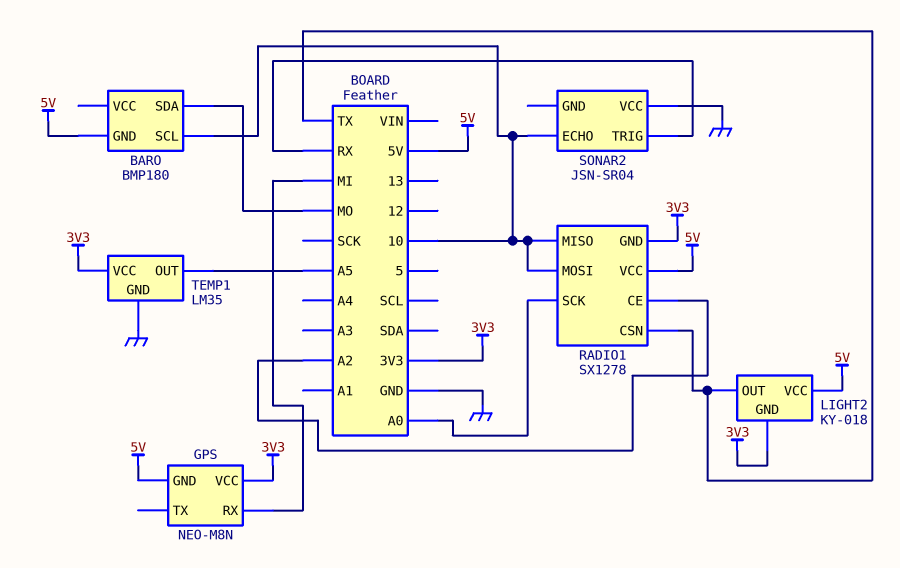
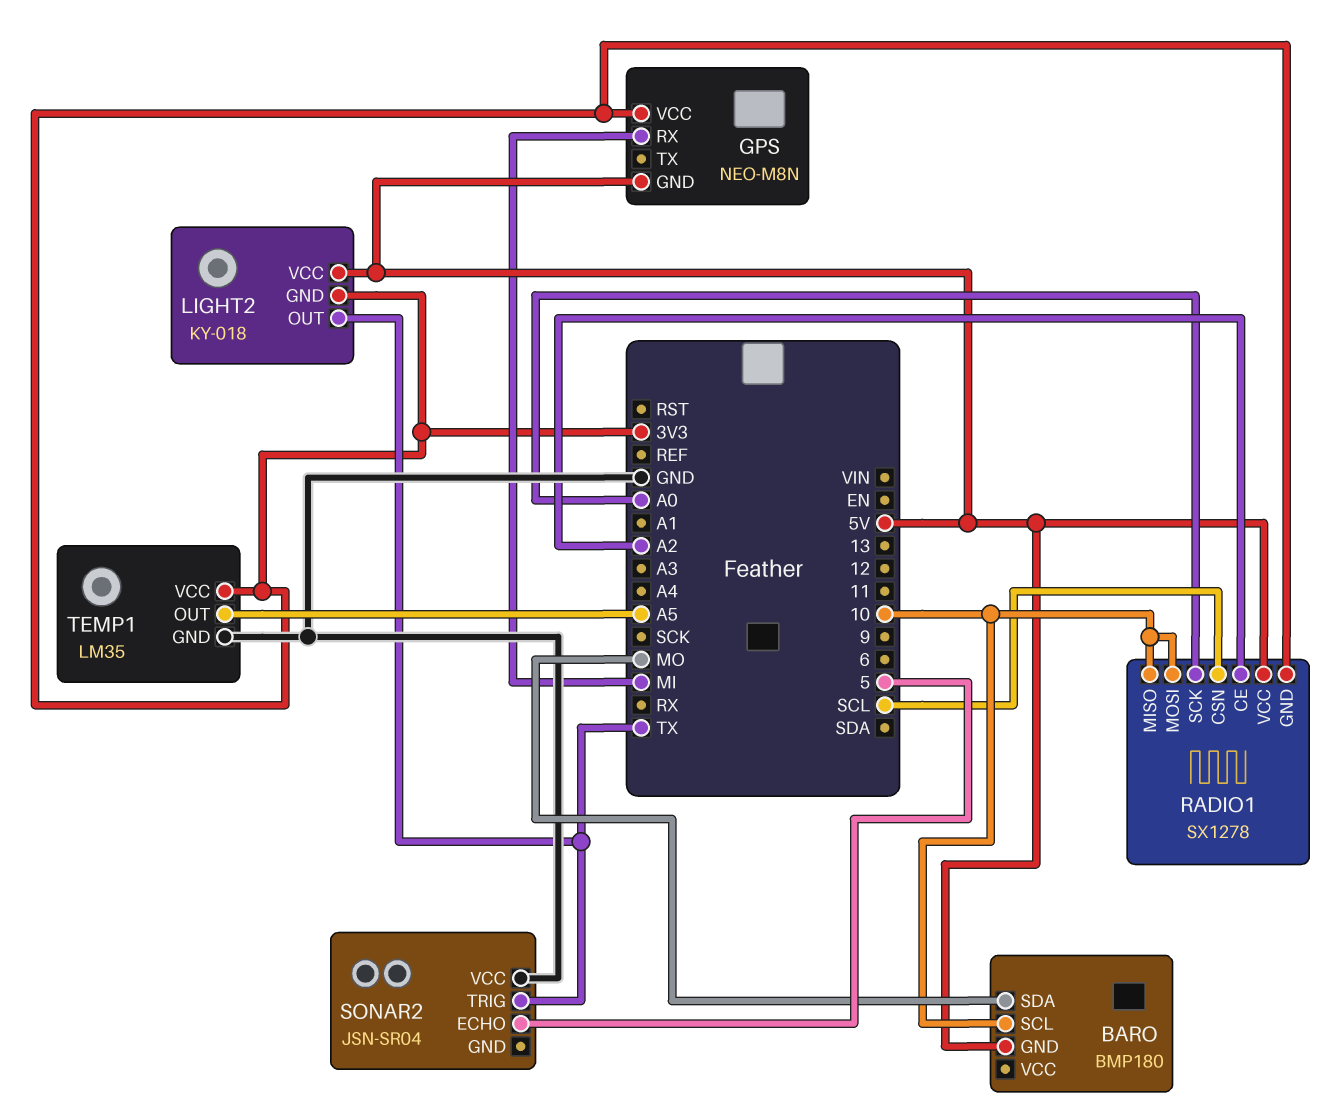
RADIO1 pin CSN: TX -> SCL
SONAR2 pin ECHO: 10 -> 5
SONAR2 pin TRIG: RX -> TX

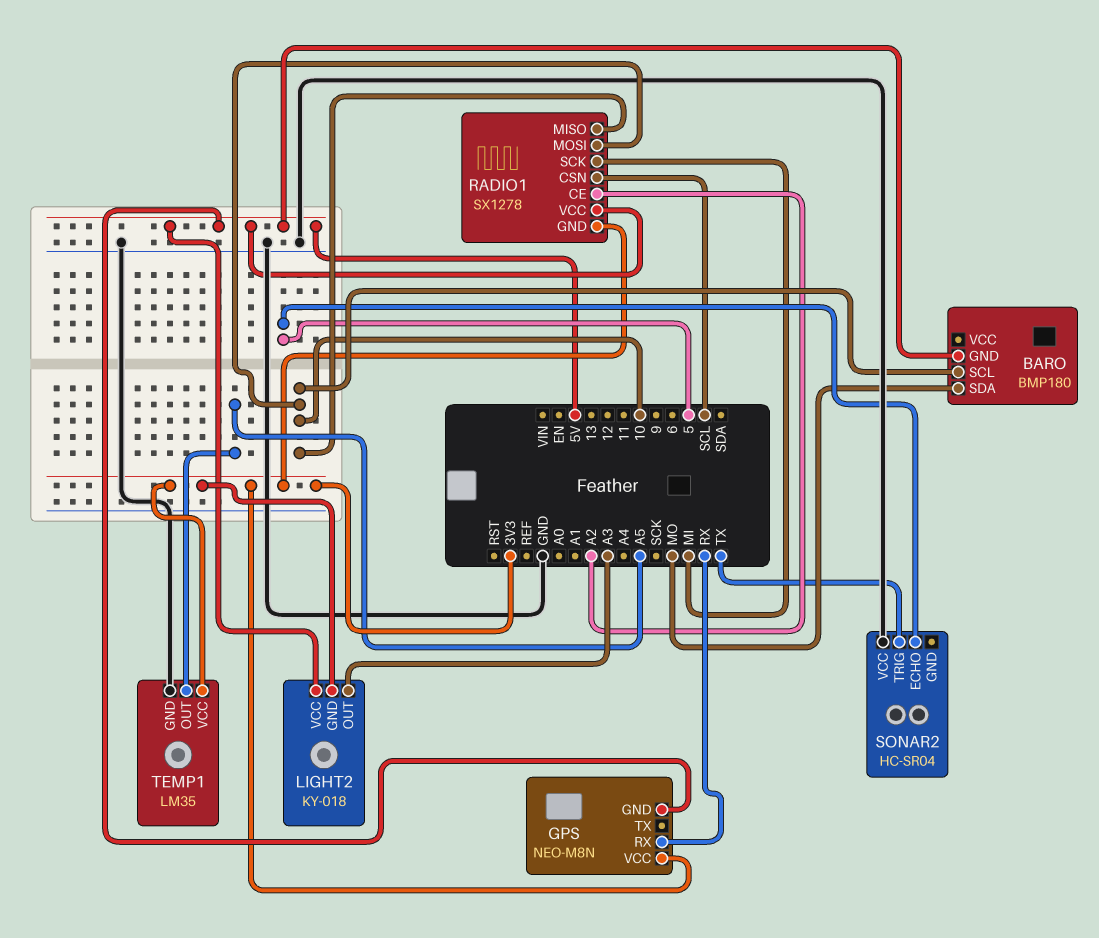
GPS pin RX: MI -> RX
LIGHT2 pin OUT: TX -> A3
RADIO1 pin SCK: A0 -> MI
SONAR2: JSN-SR04 -> HC-SR04

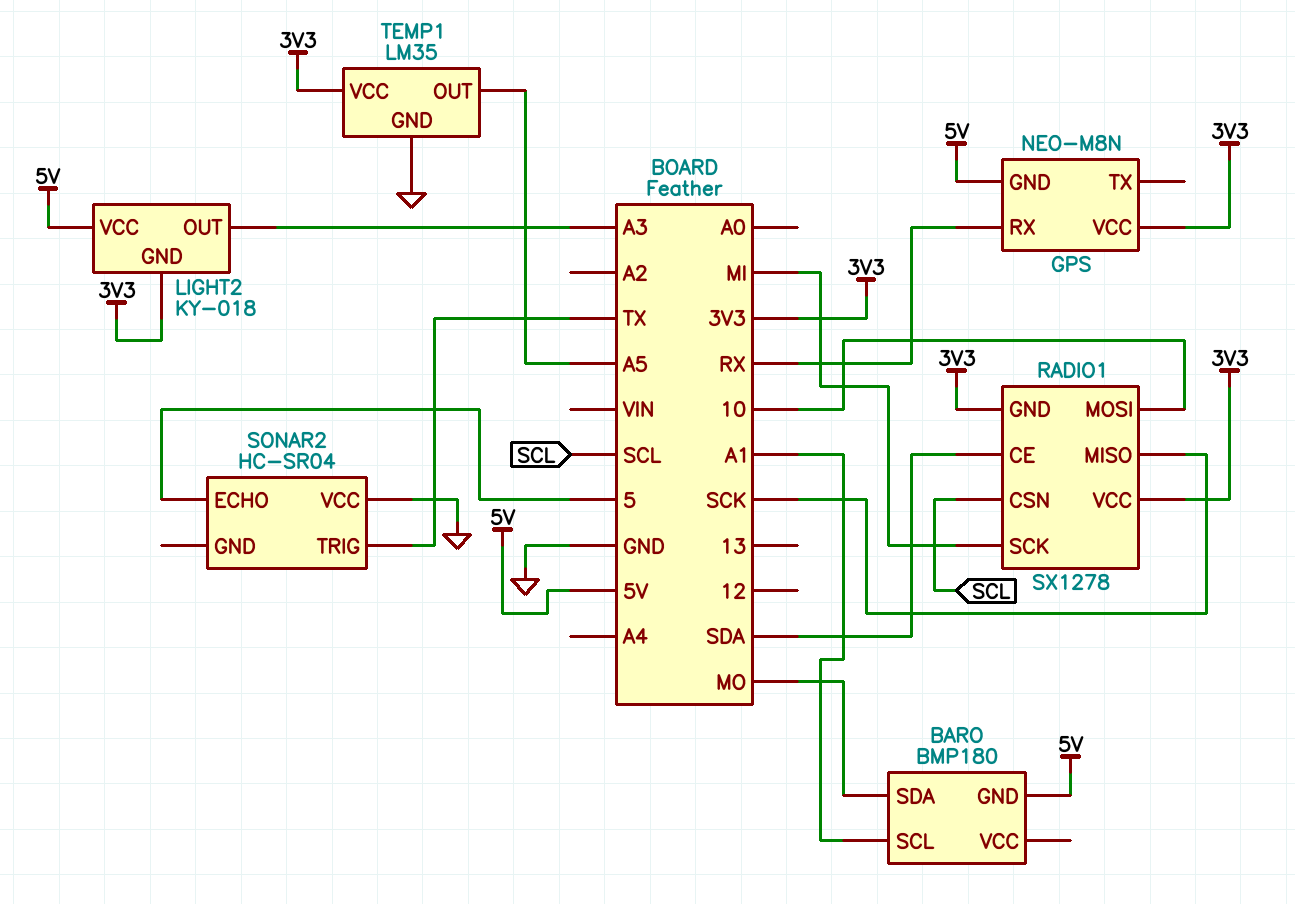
BARO pin SCL: 10 -> A1
RADIO1 pin CE: A2 -> SDA
RADIO1 pin MISO: 10 -> SCK
RADIO1 pin VCC: 5V -> 3V3

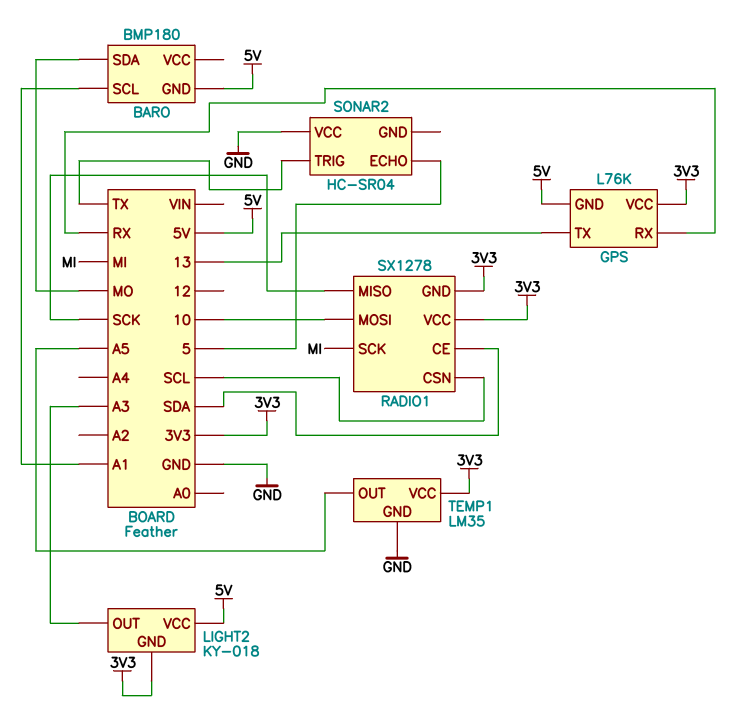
GPS: NEO-M8N -> L76K
GPS pin TX: none -> 13

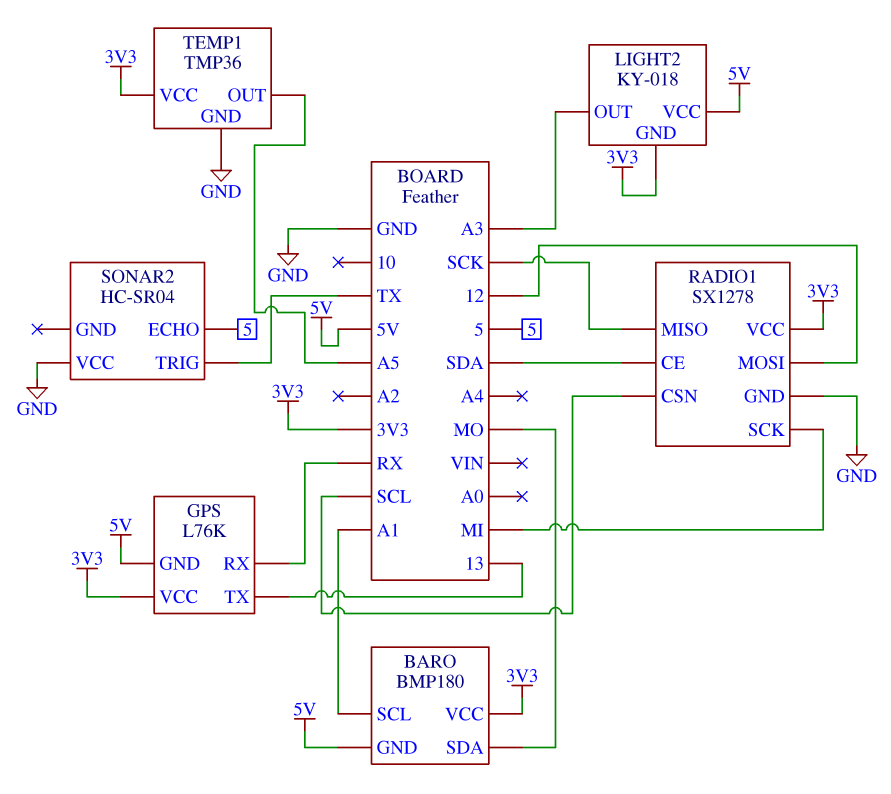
BARO pin VCC: none -> 3V3
RADIO1 pin GND: 3V3 -> GND
RADIO1 pin MOSI: 10 -> 12
TEMP1: LM35 -> TMP36

